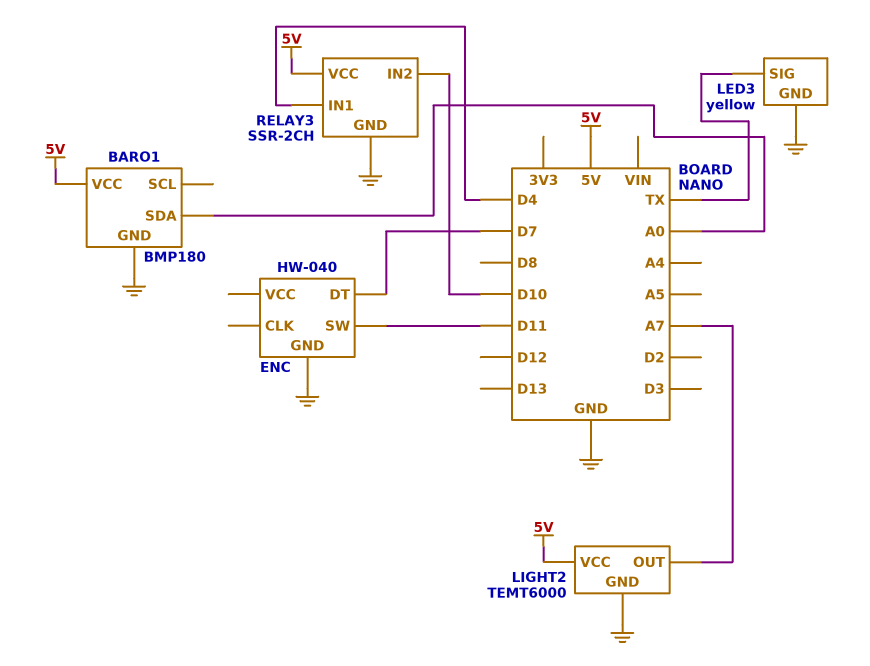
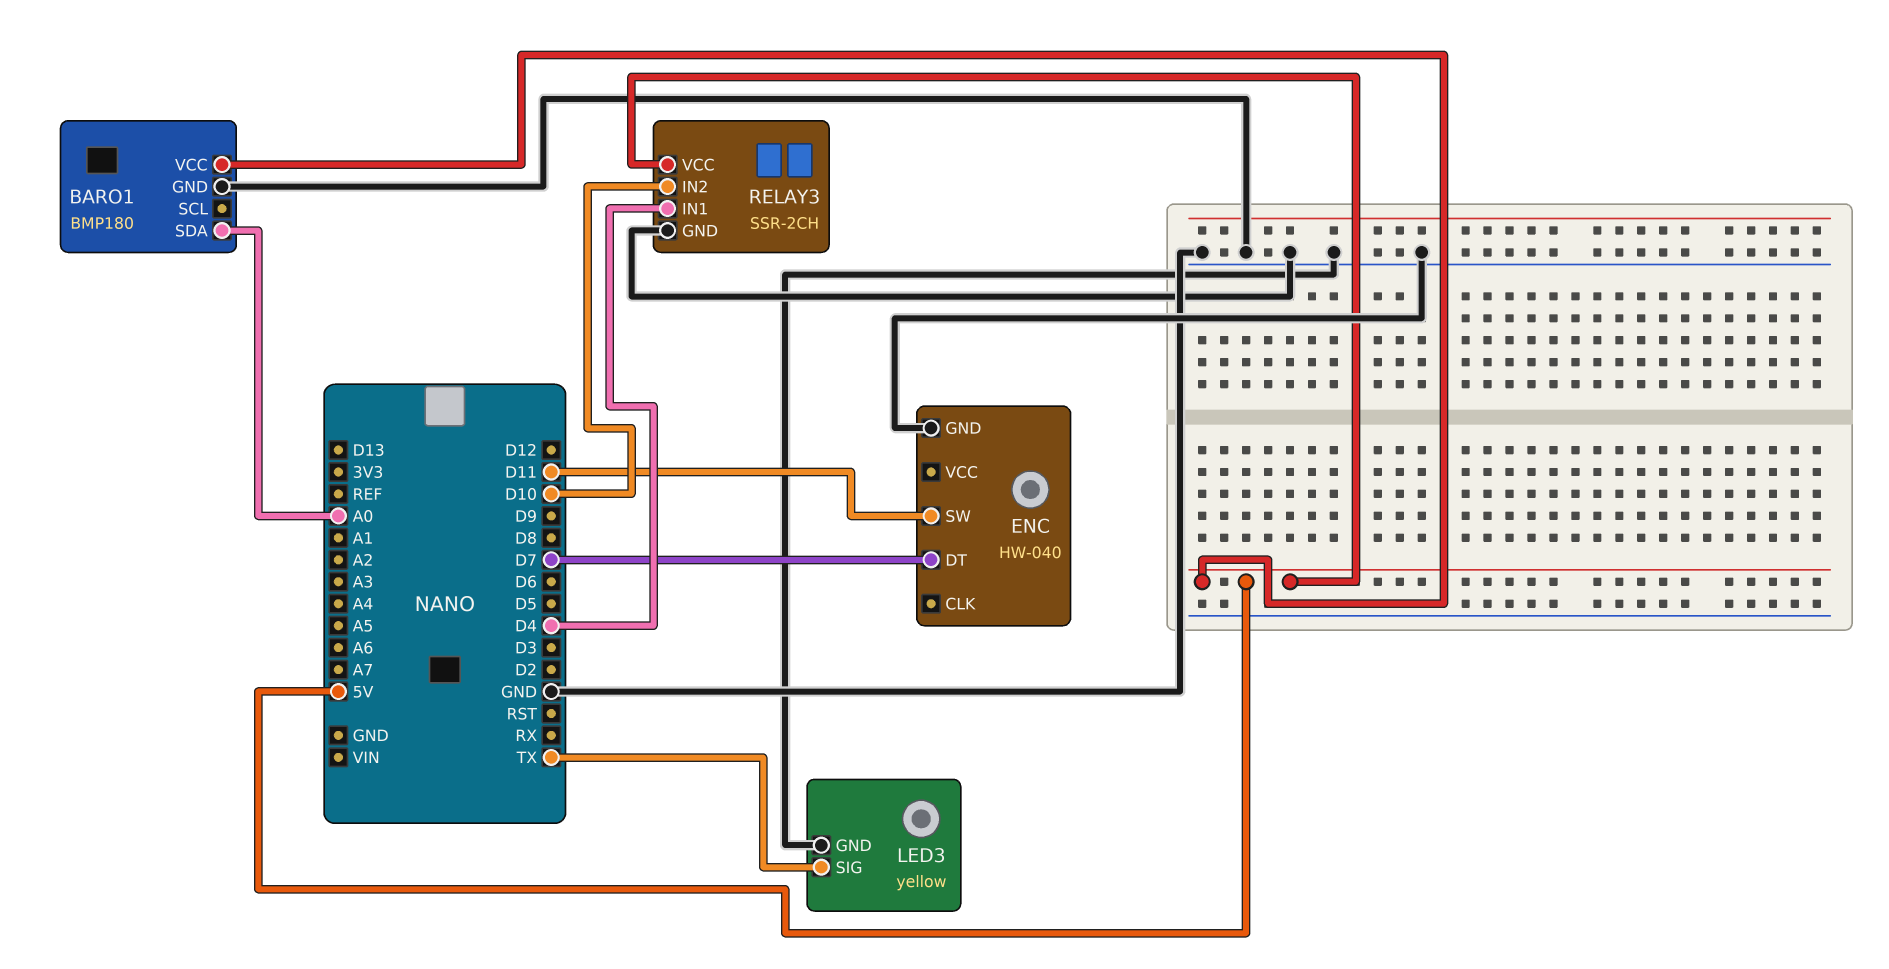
LIGHT2: TEMT6000 -> none
LIGHT2 pin GND: GND -> none
LIGHT2 pin OUT: A7 -> none
LIGHT2 pin VCC: 5V -> none

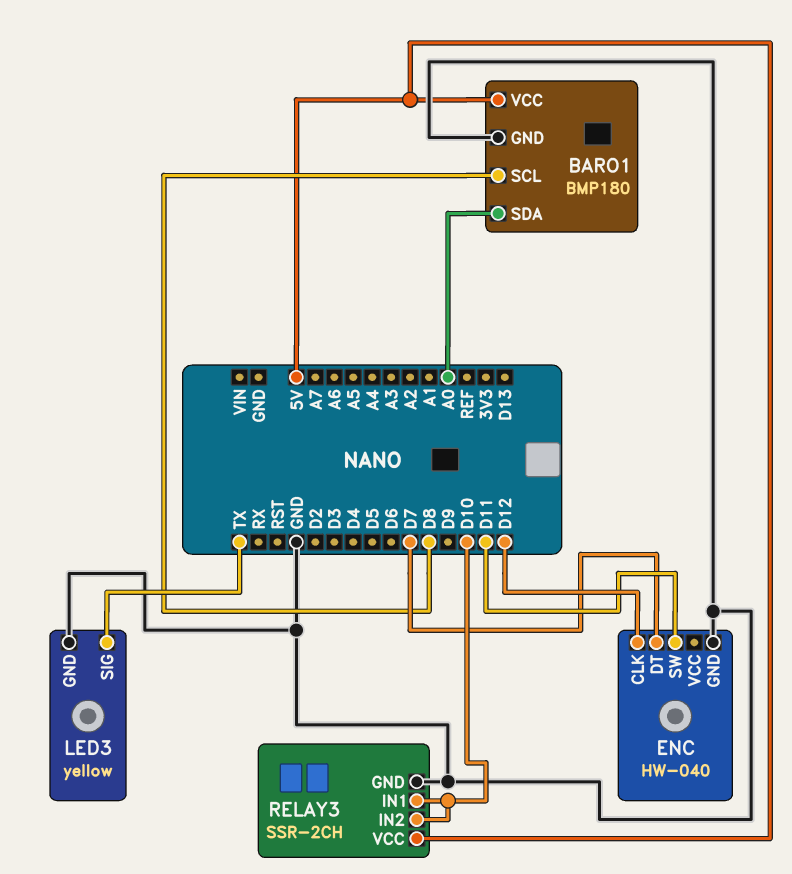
BARO1 pin SCL: none -> D8
ENC pin CLK: none -> D12
RELAY3 pin IN1: D4 -> D10

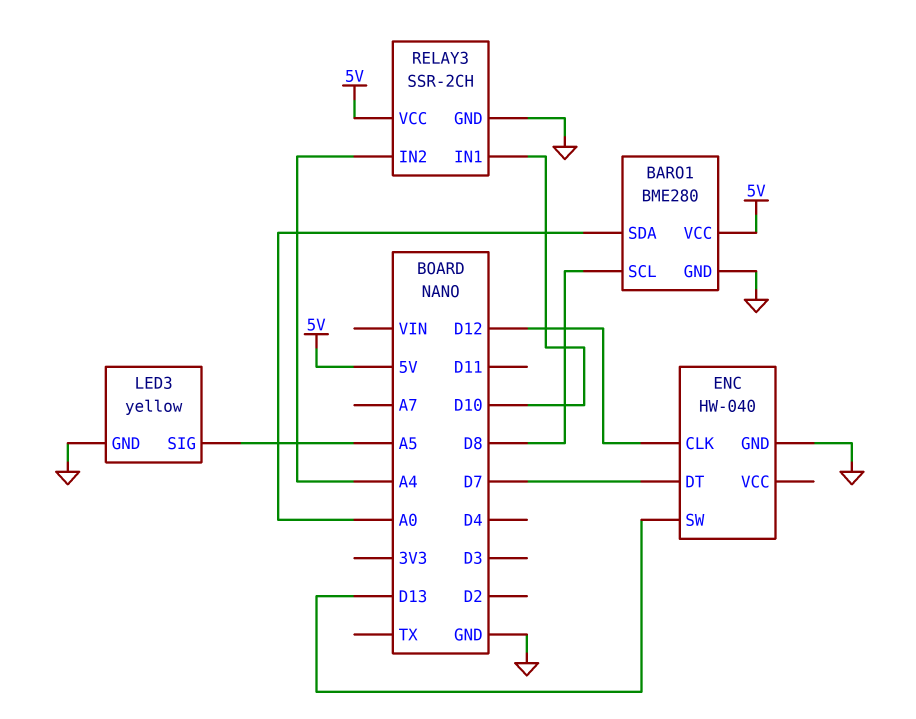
BARO1: BMP180 -> BME280
ENC pin SW: D11 -> D13
LED3 pin SIG: TX -> A5
RELAY3 pin IN2: D10 -> A4

